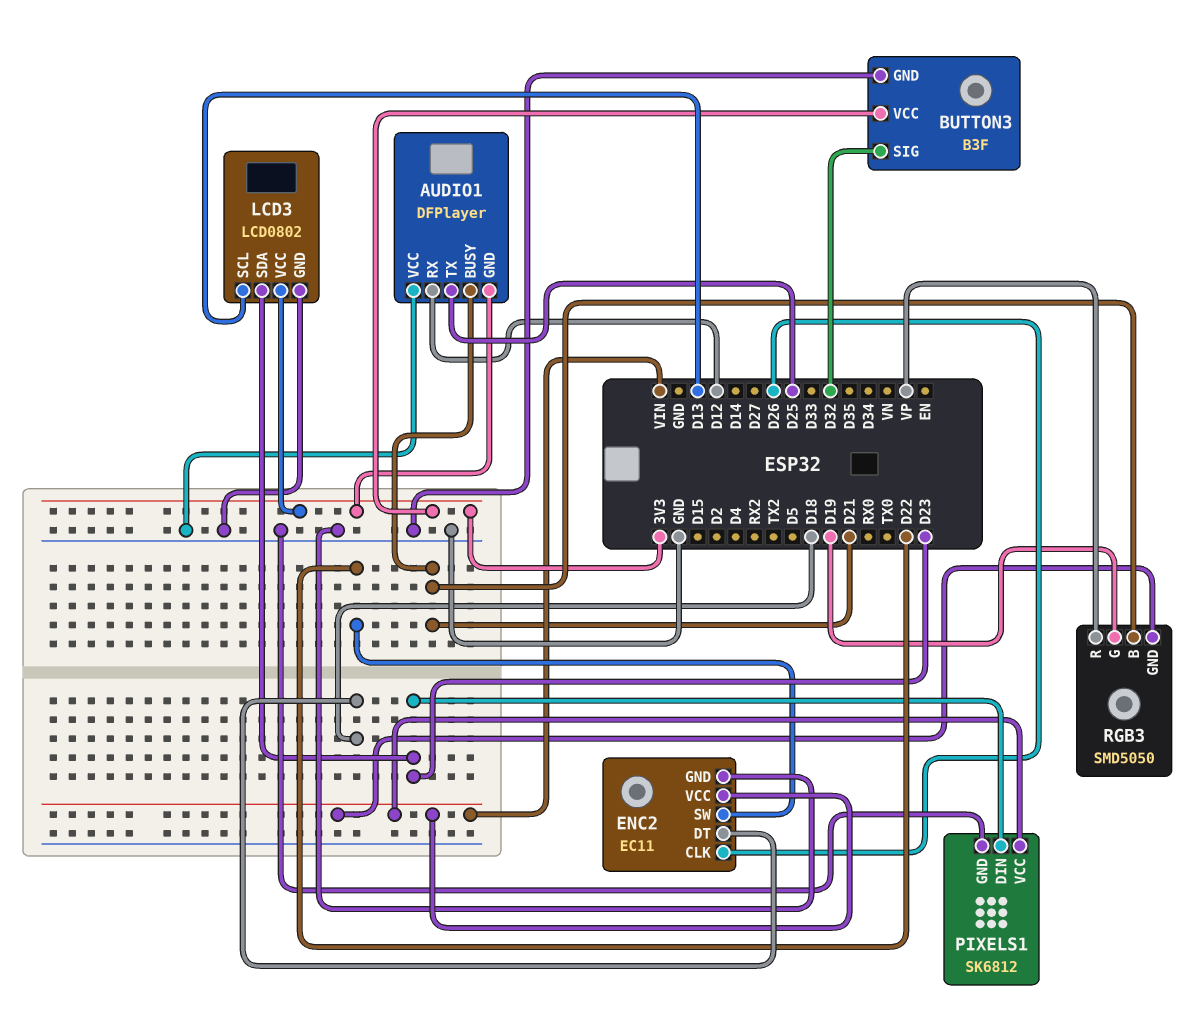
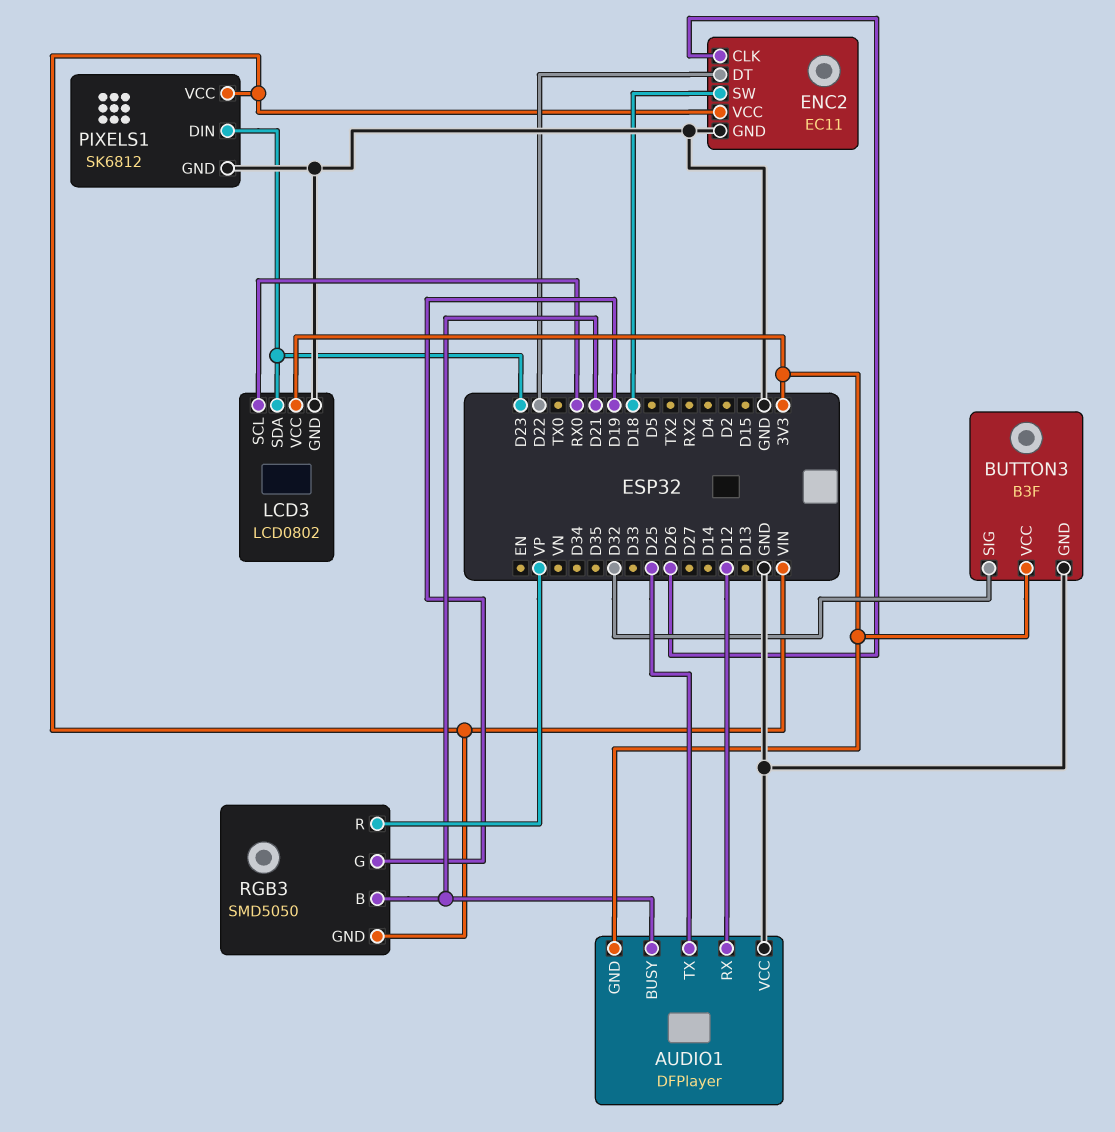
ENC2 pin DT: D18 -> D22
ENC2 pin SW: D22 -> D18
LCD3 pin SCL: D13 -> RX0

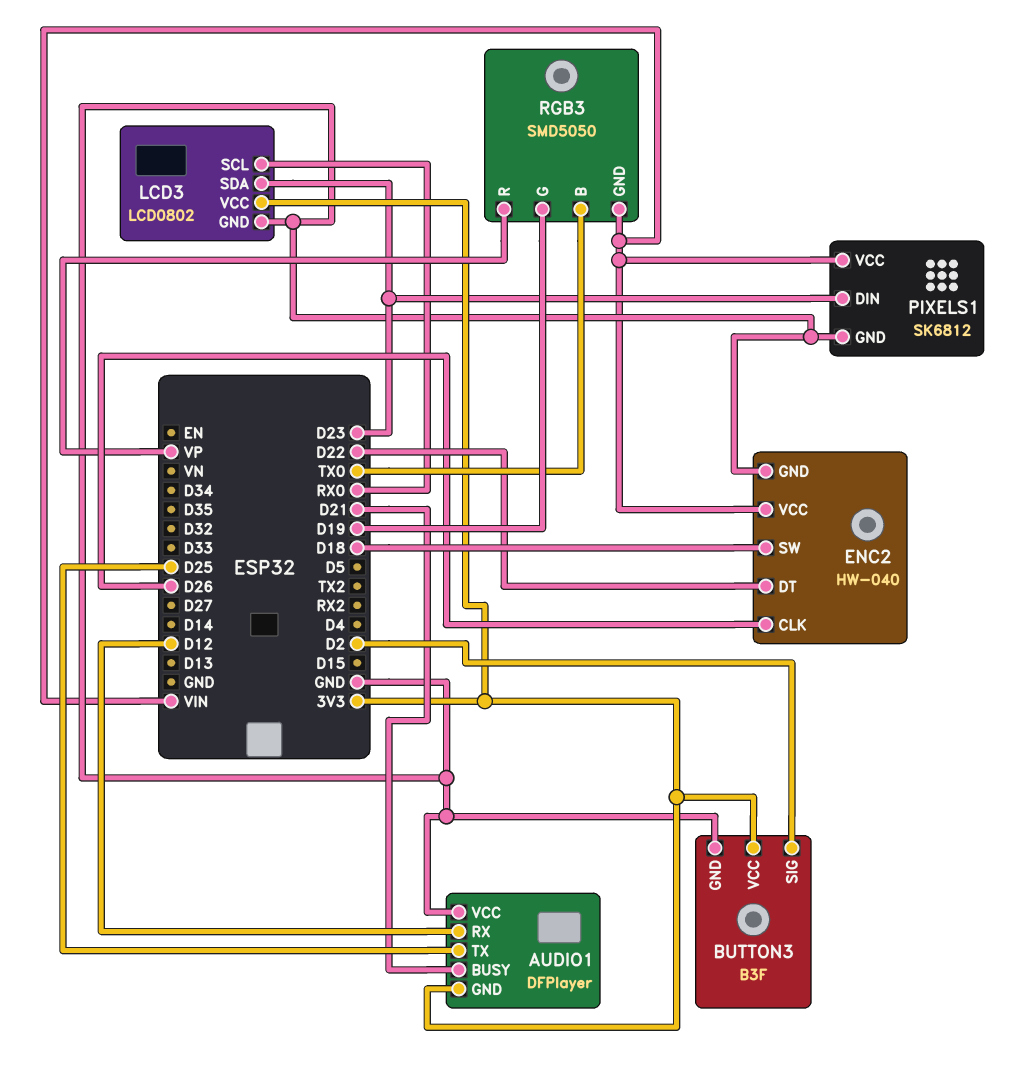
BUTTON3 pin SIG: D32 -> D2
ENC2: EC11 -> HW-040
RGB3 pin B: D21 -> TX0

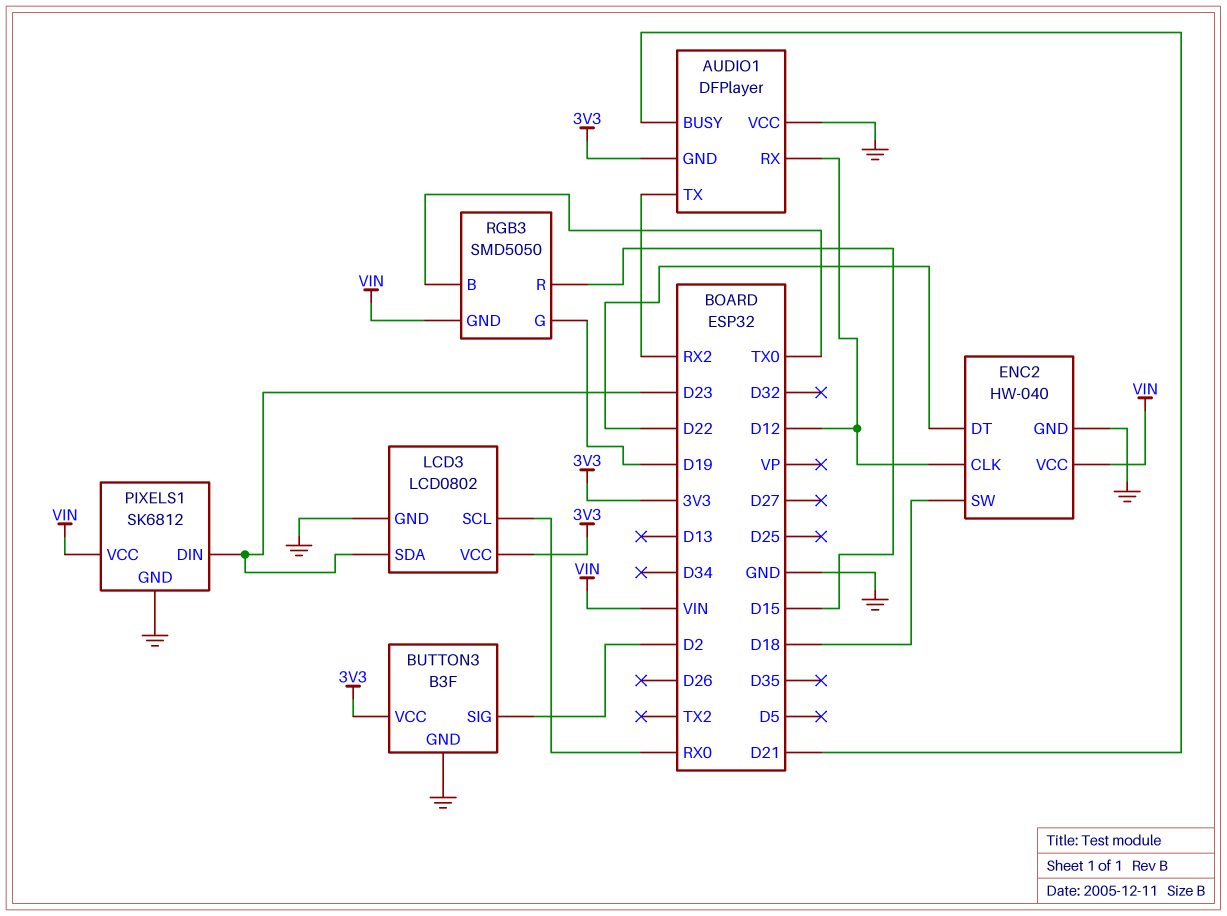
AUDIO1 pin TX: D25 -> RX2
ENC2 pin CLK: D26 -> D12
RGB3 pin R: VP -> D15

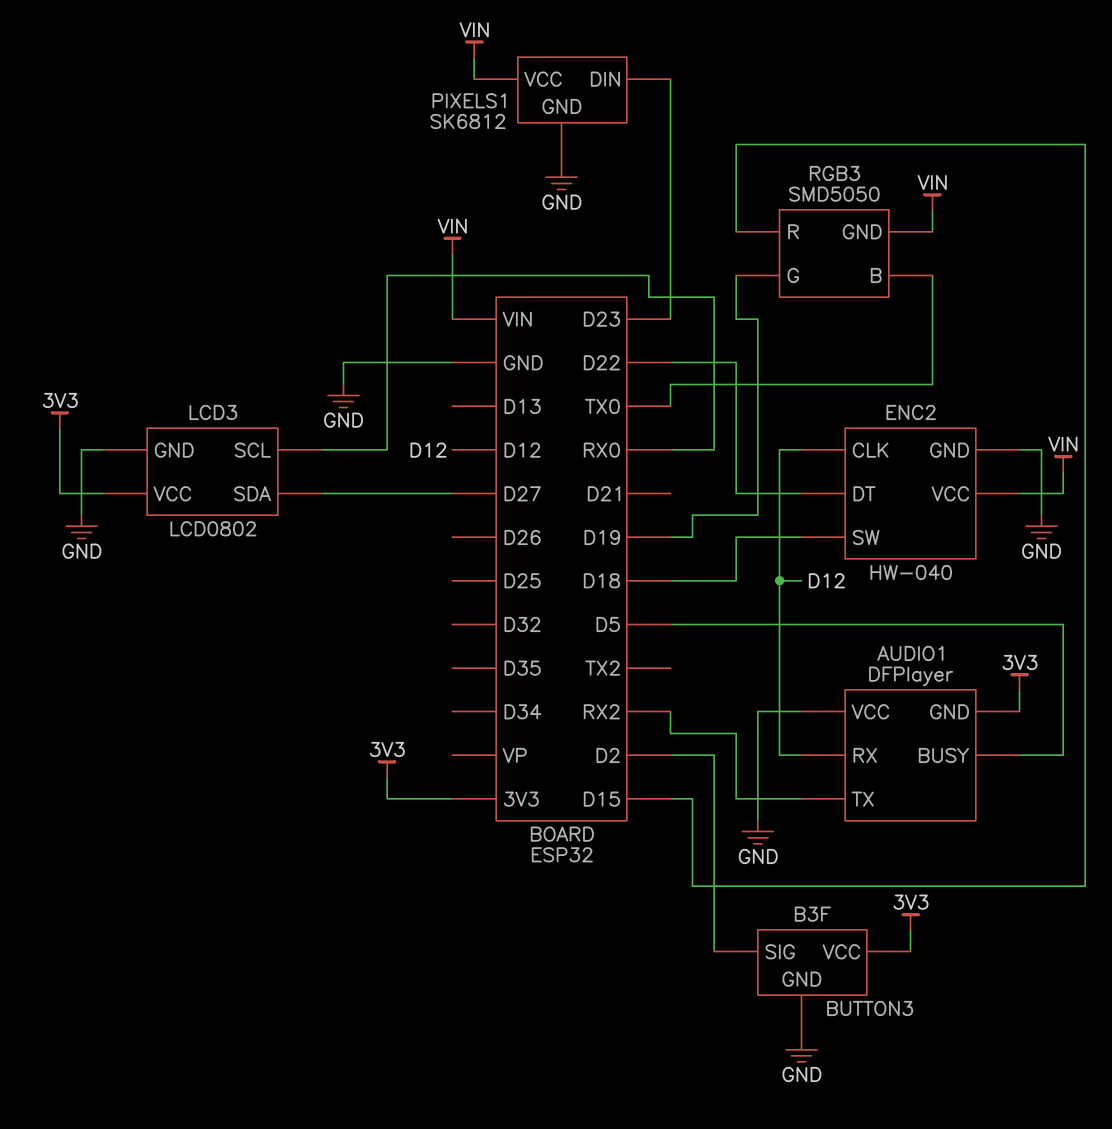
AUDIO1 pin BUSY: D21 -> D5
LCD3 pin SDA: D23 -> D27

